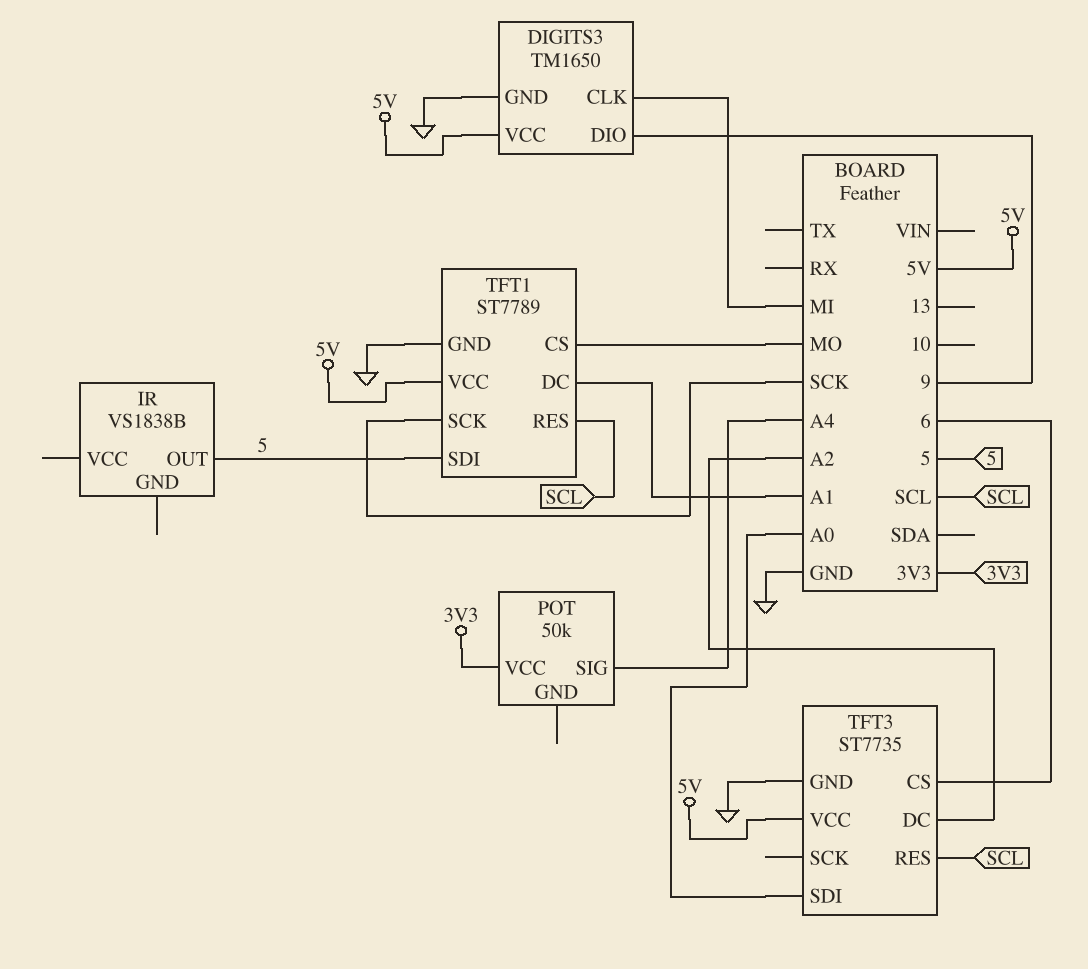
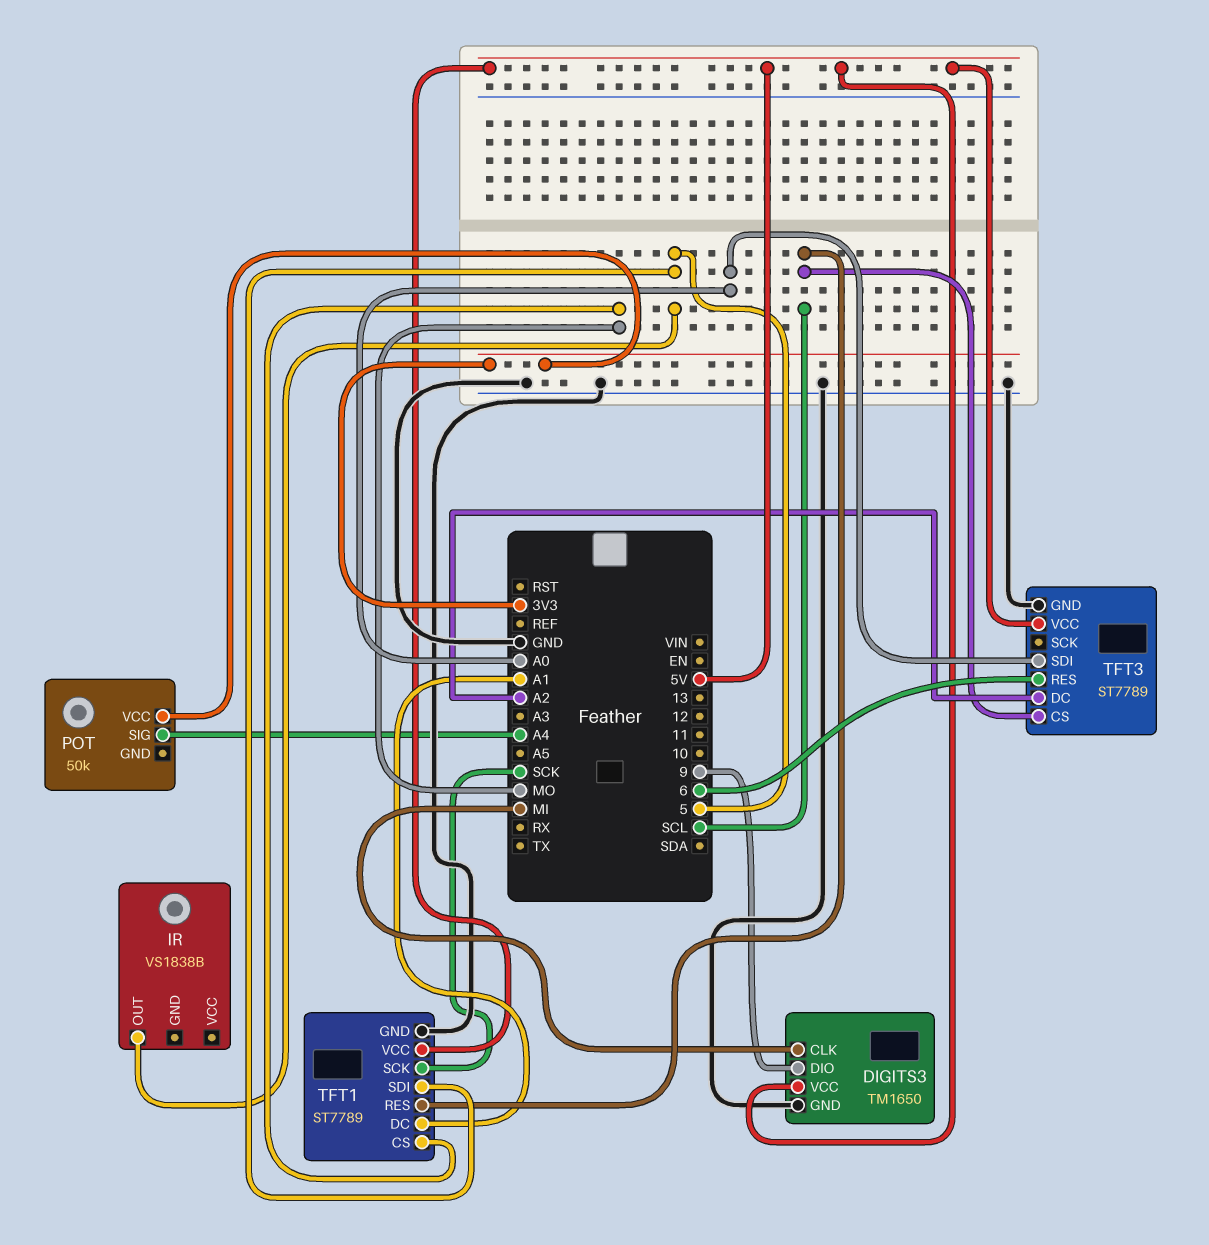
TFT3: ST7735 -> ST7789
TFT3 pin CS: 6 -> SCL
TFT3 pin RES: SCL -> 6

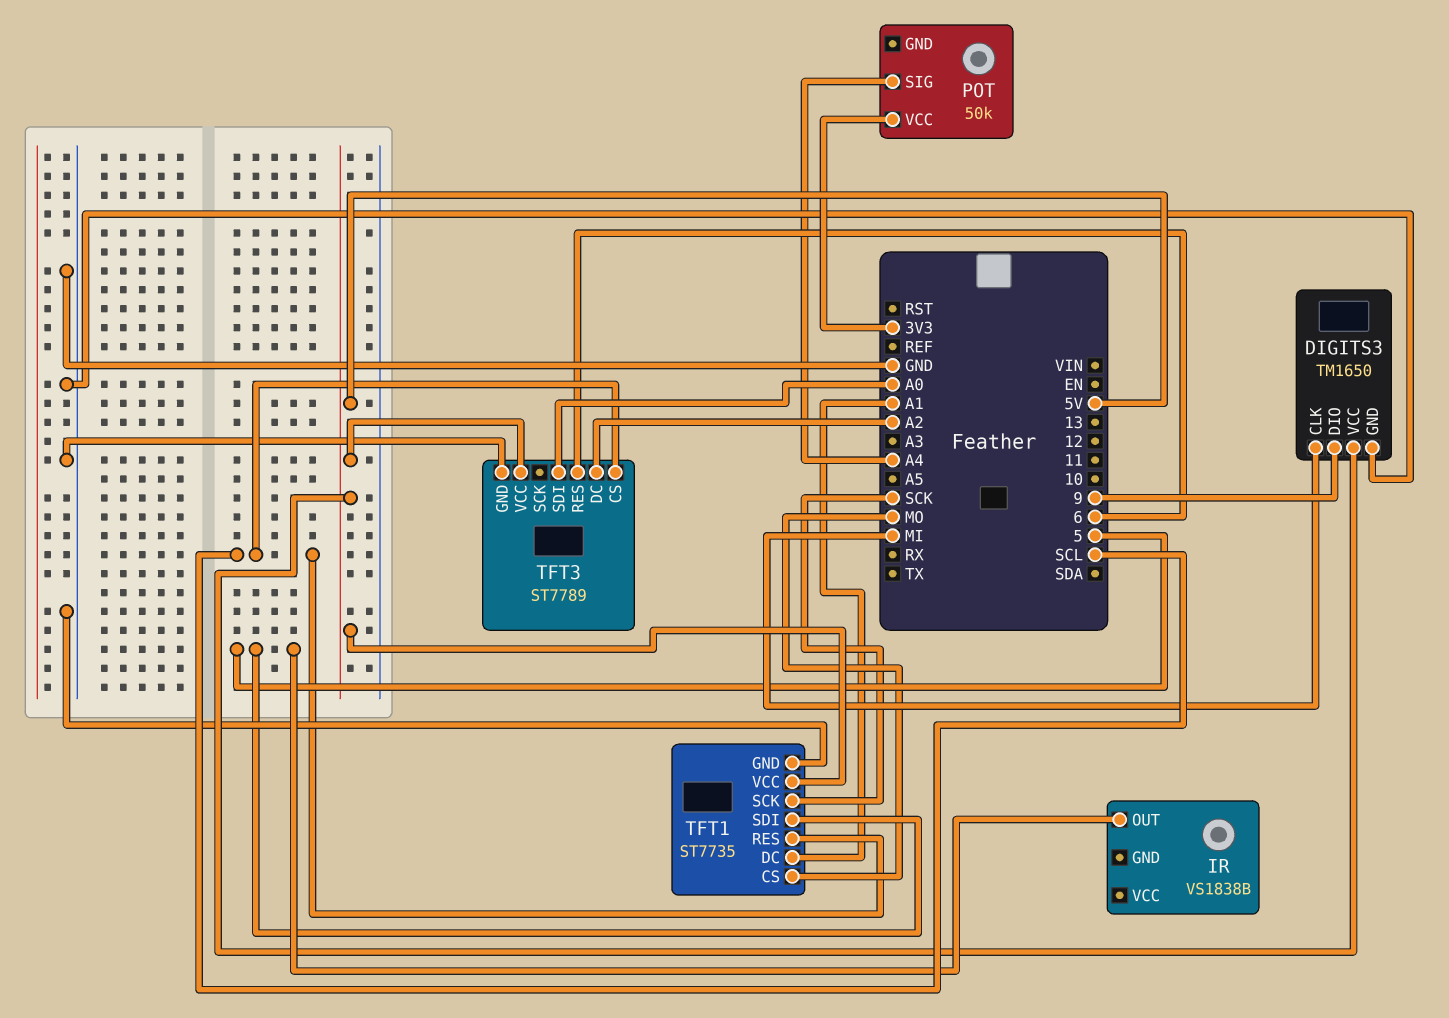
TFT1: ST7789 -> ST7735

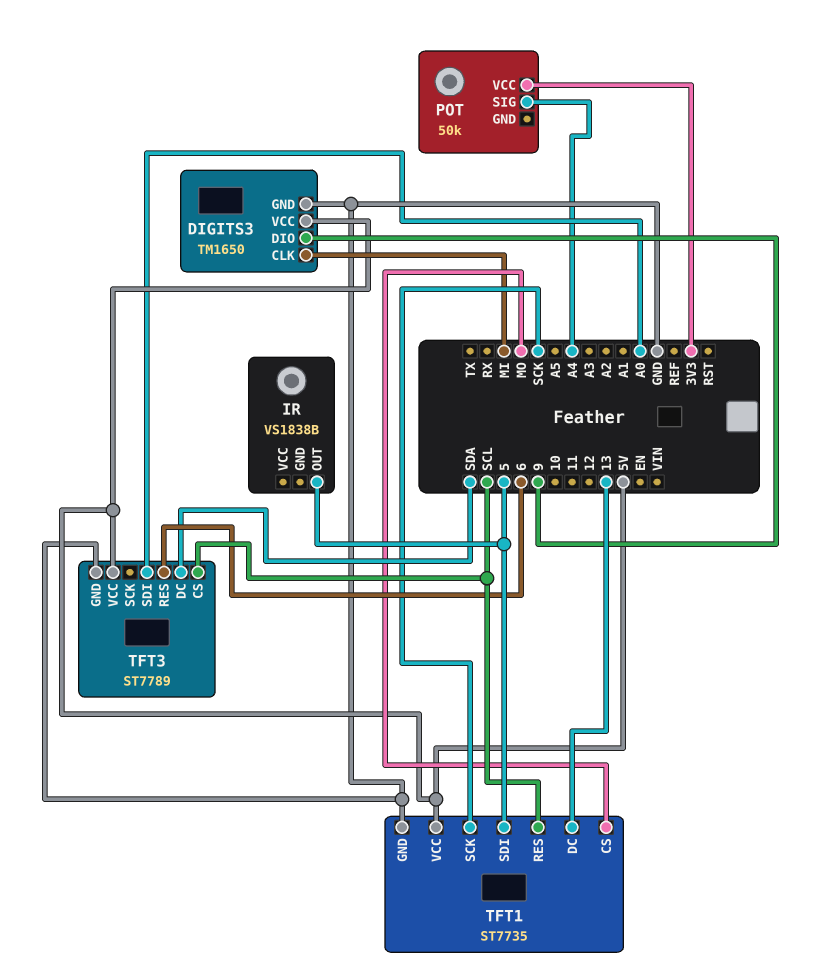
TFT1 pin DC: A1 -> 13
TFT3 pin DC: A2 -> SDA

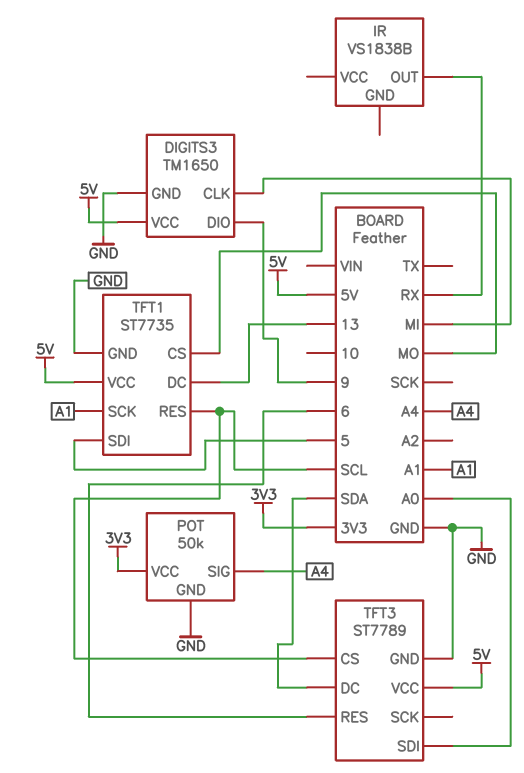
IR pin OUT: 5 -> RX
POT pin GND: none -> GND
TFT1 pin SCK: SCK -> A1

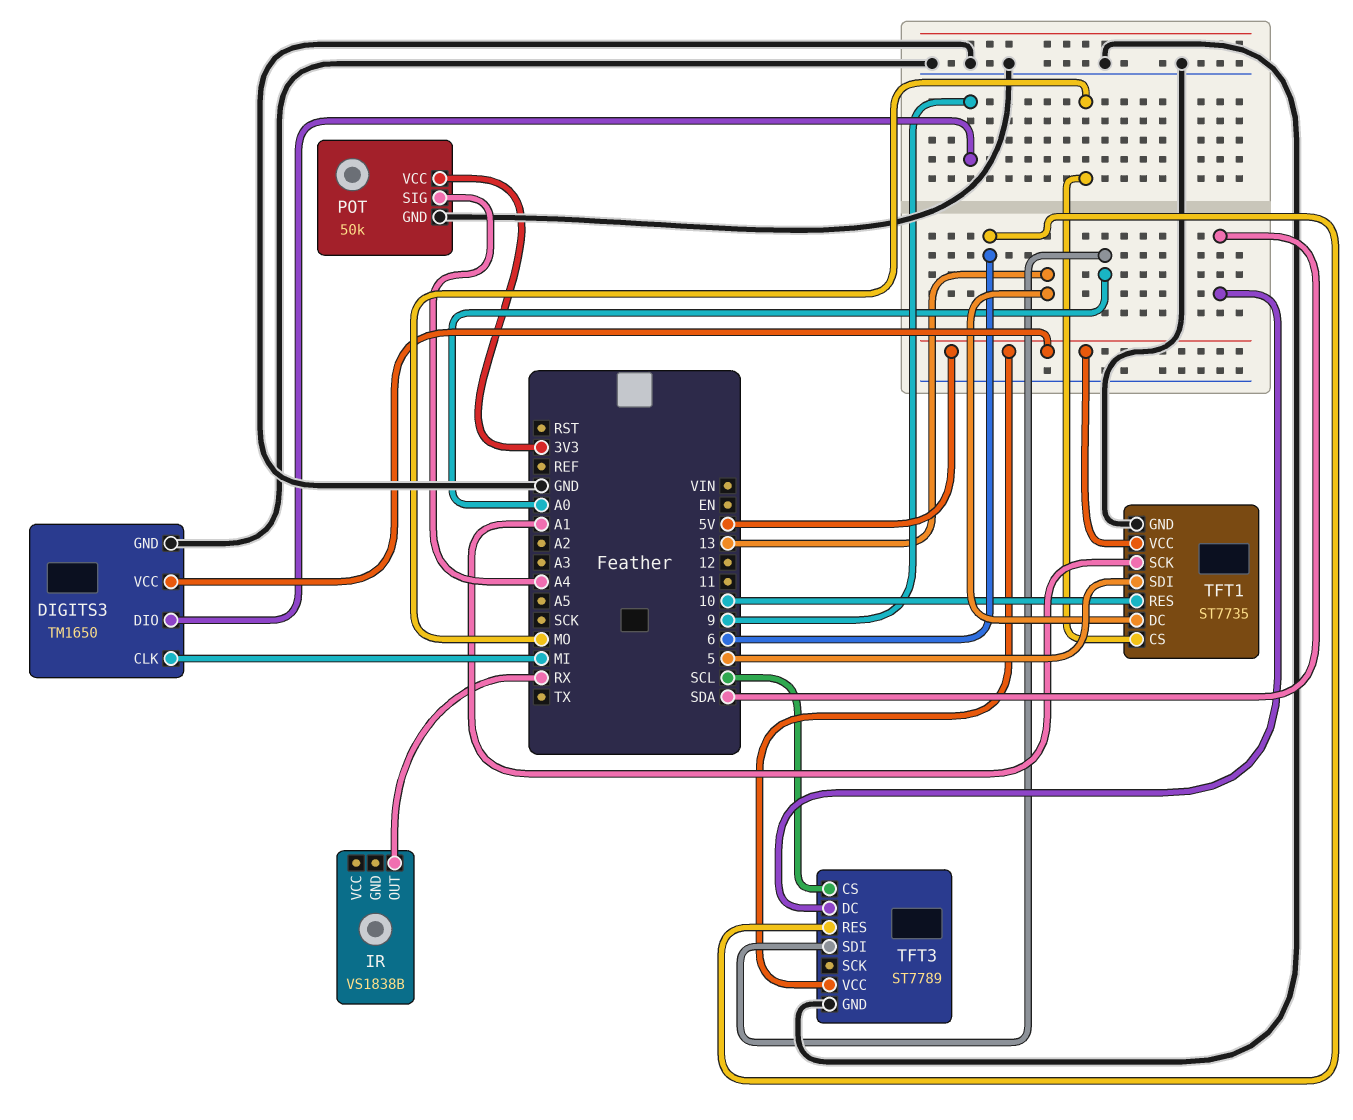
TFT1 pin RES: SCL -> 10

